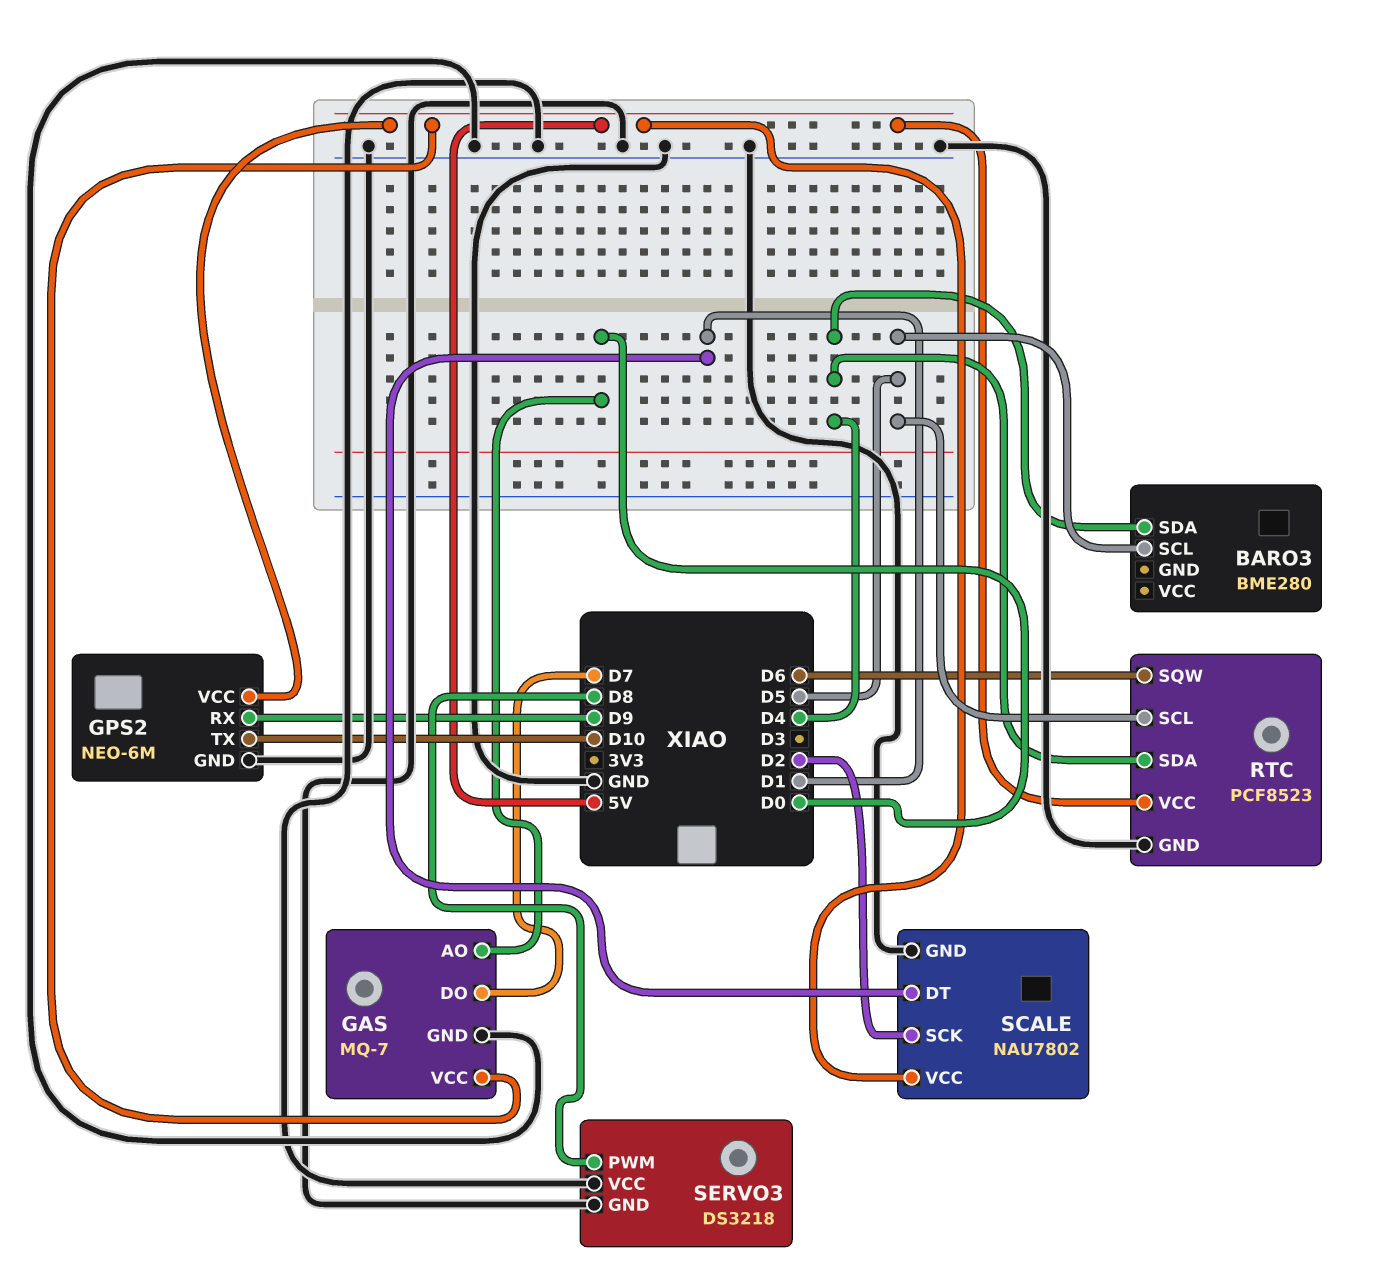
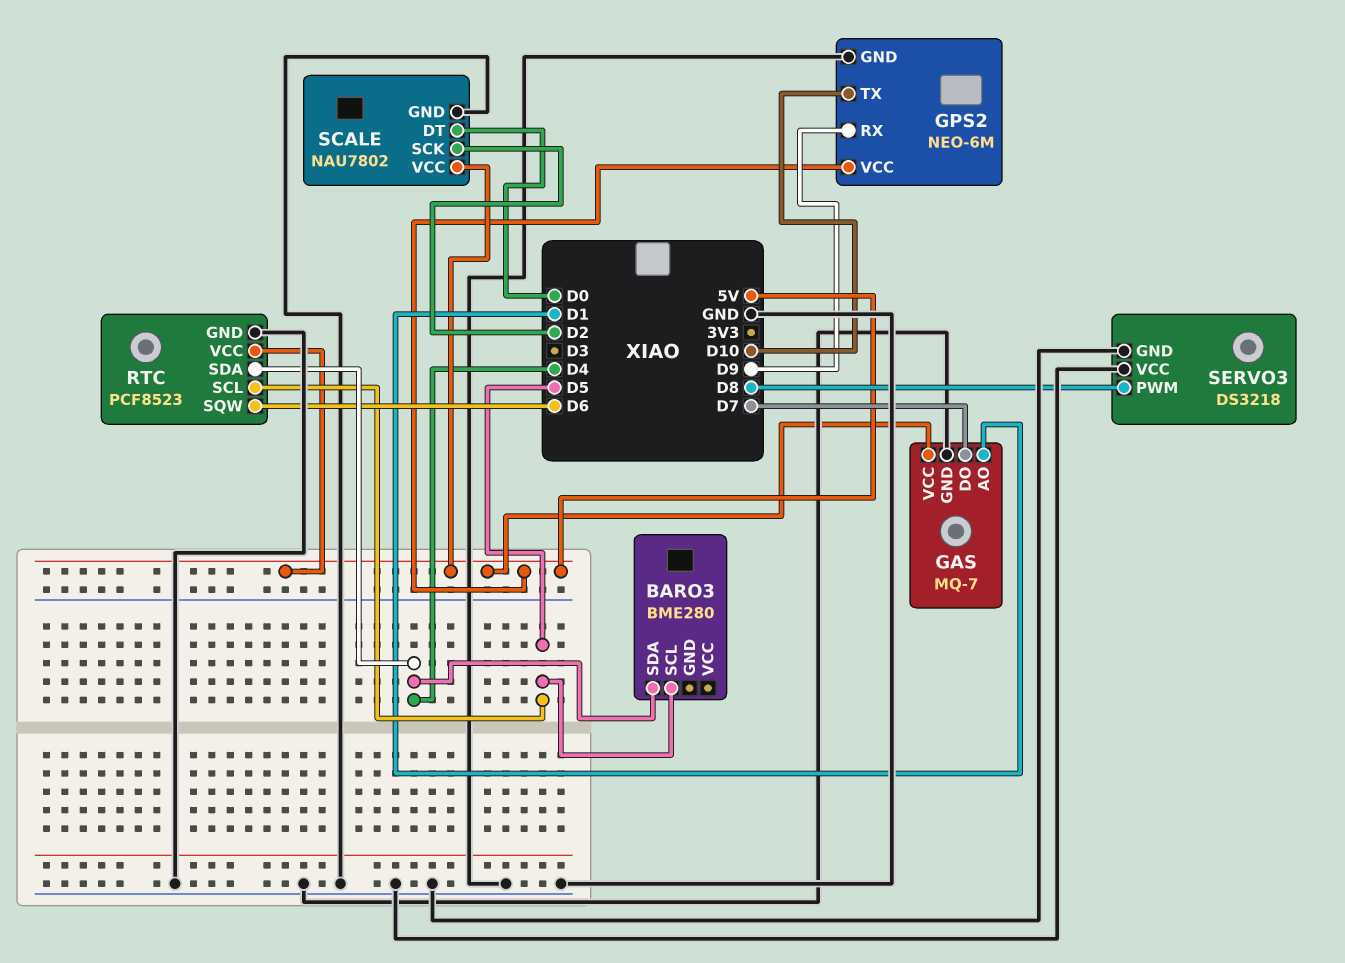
GAS pin AO: D0 -> D1
SCALE pin DT: D1 -> D0

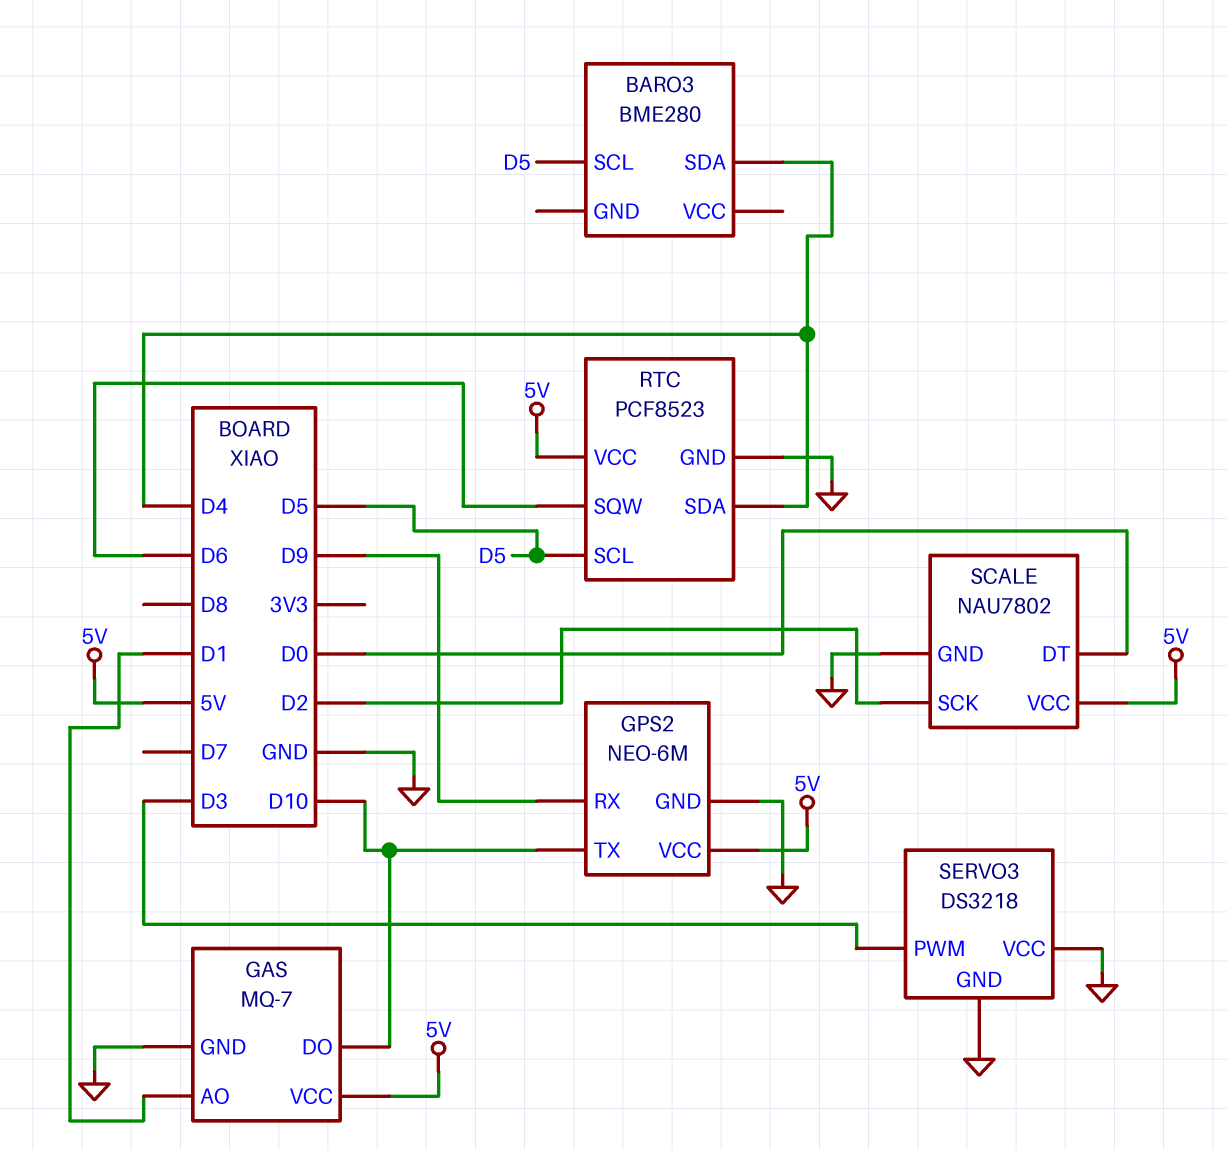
GAS pin DO: D7 -> D10
SERVO3 pin PWM: D8 -> D3

